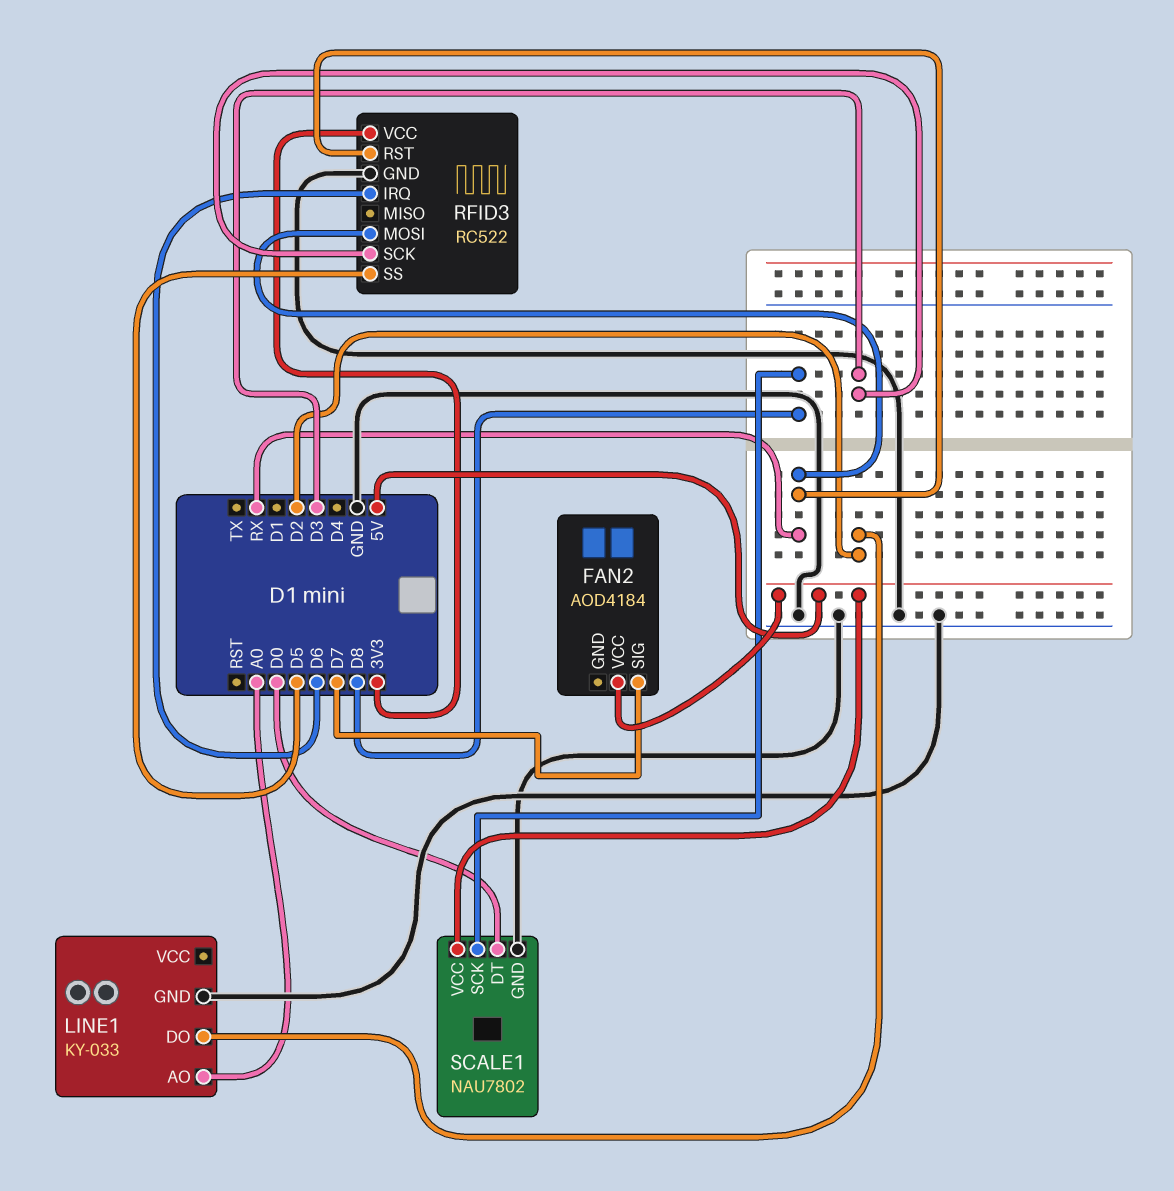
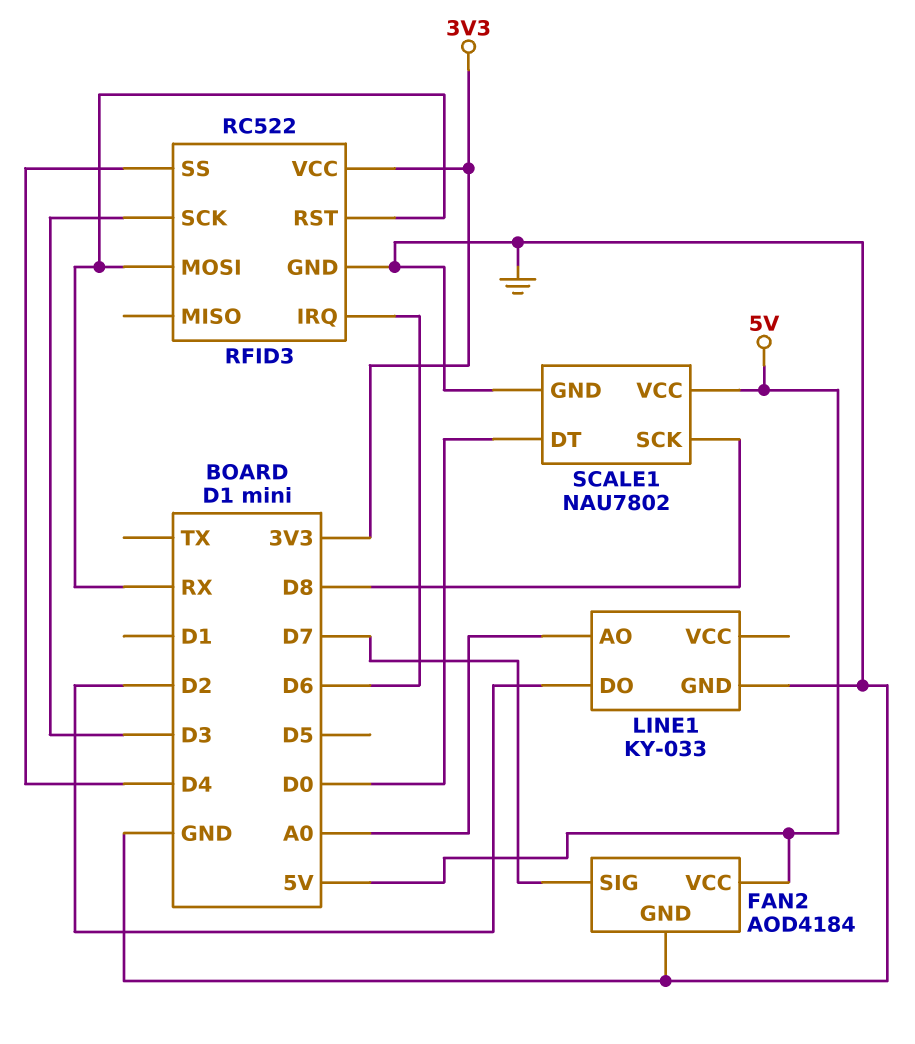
FAN2 pin GND: none -> GND
RFID3 pin SS: D5 -> D4

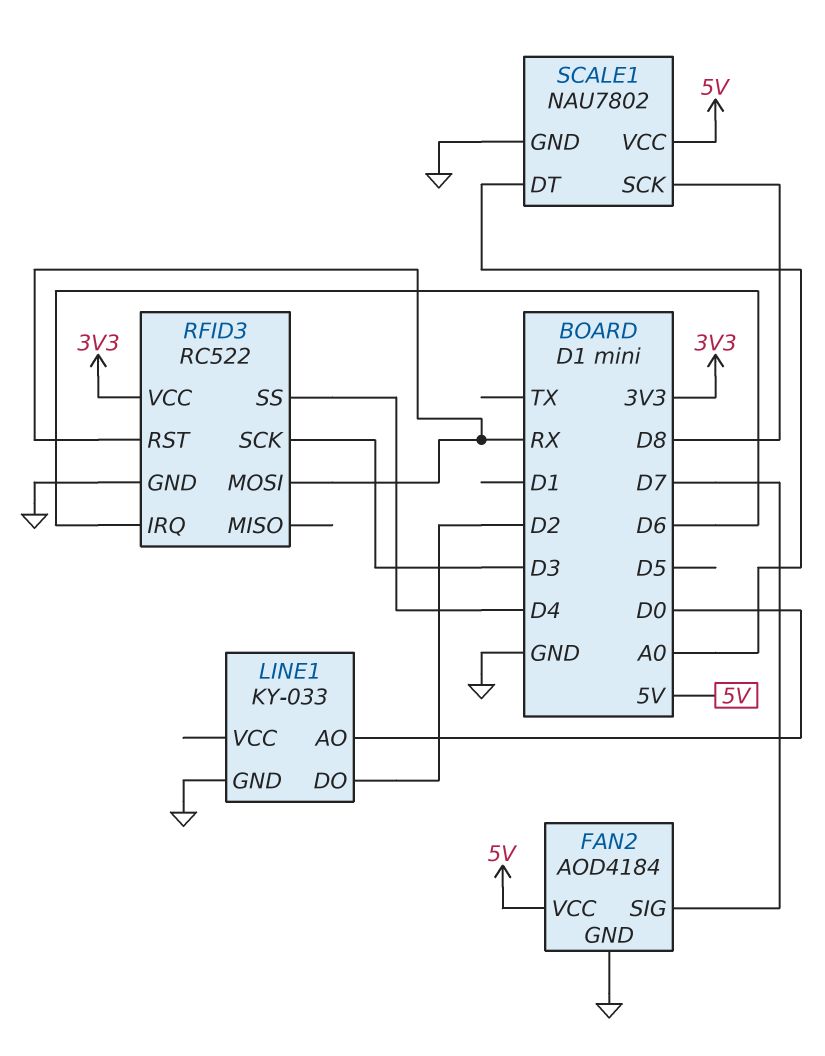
LINE1 pin AO: A0 -> D0
SCALE1 pin DT: D0 -> A0

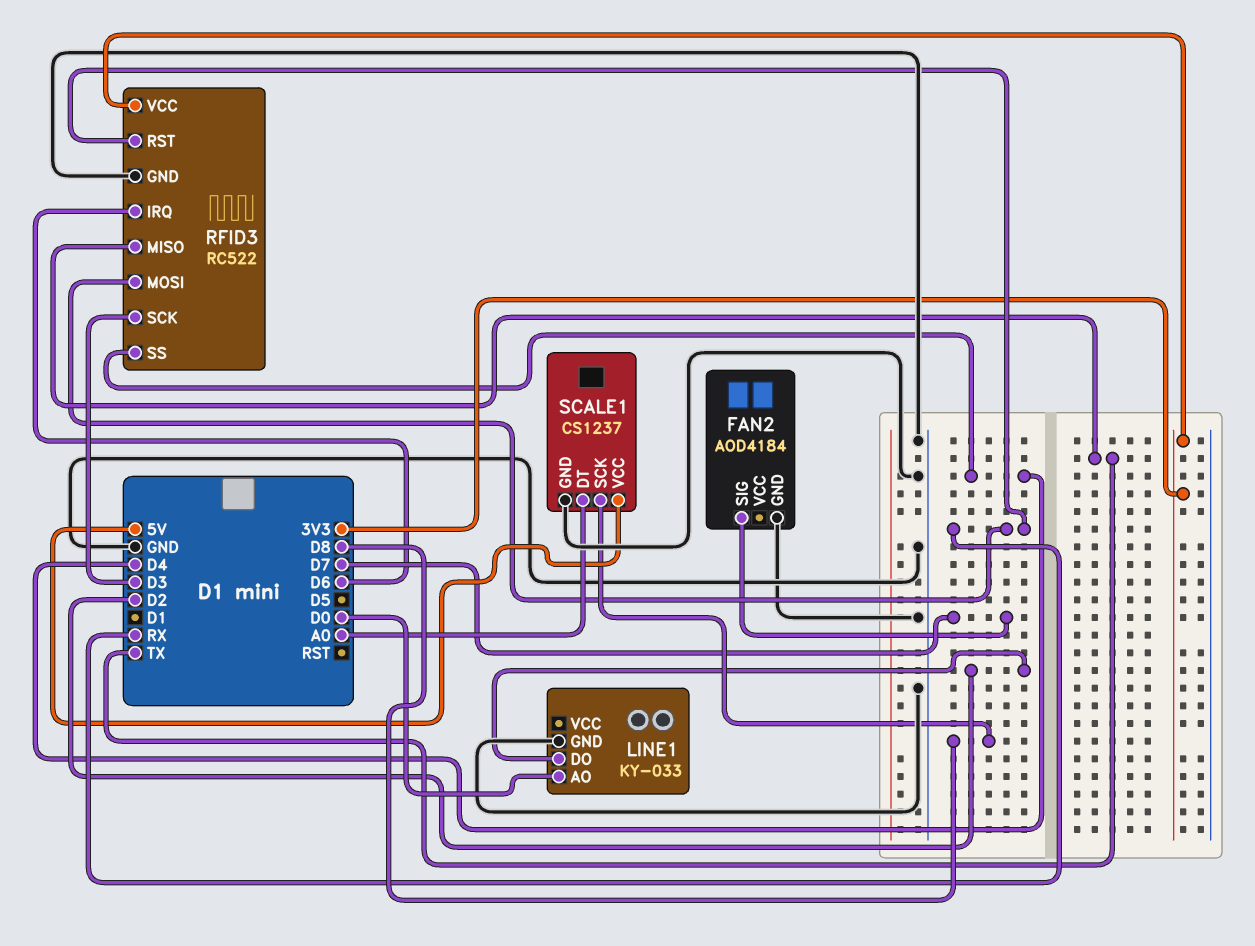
FAN2 pin VCC: 5V -> none
RFID3 pin MISO: none -> TX
SCALE1: NAU7802 -> CS1237

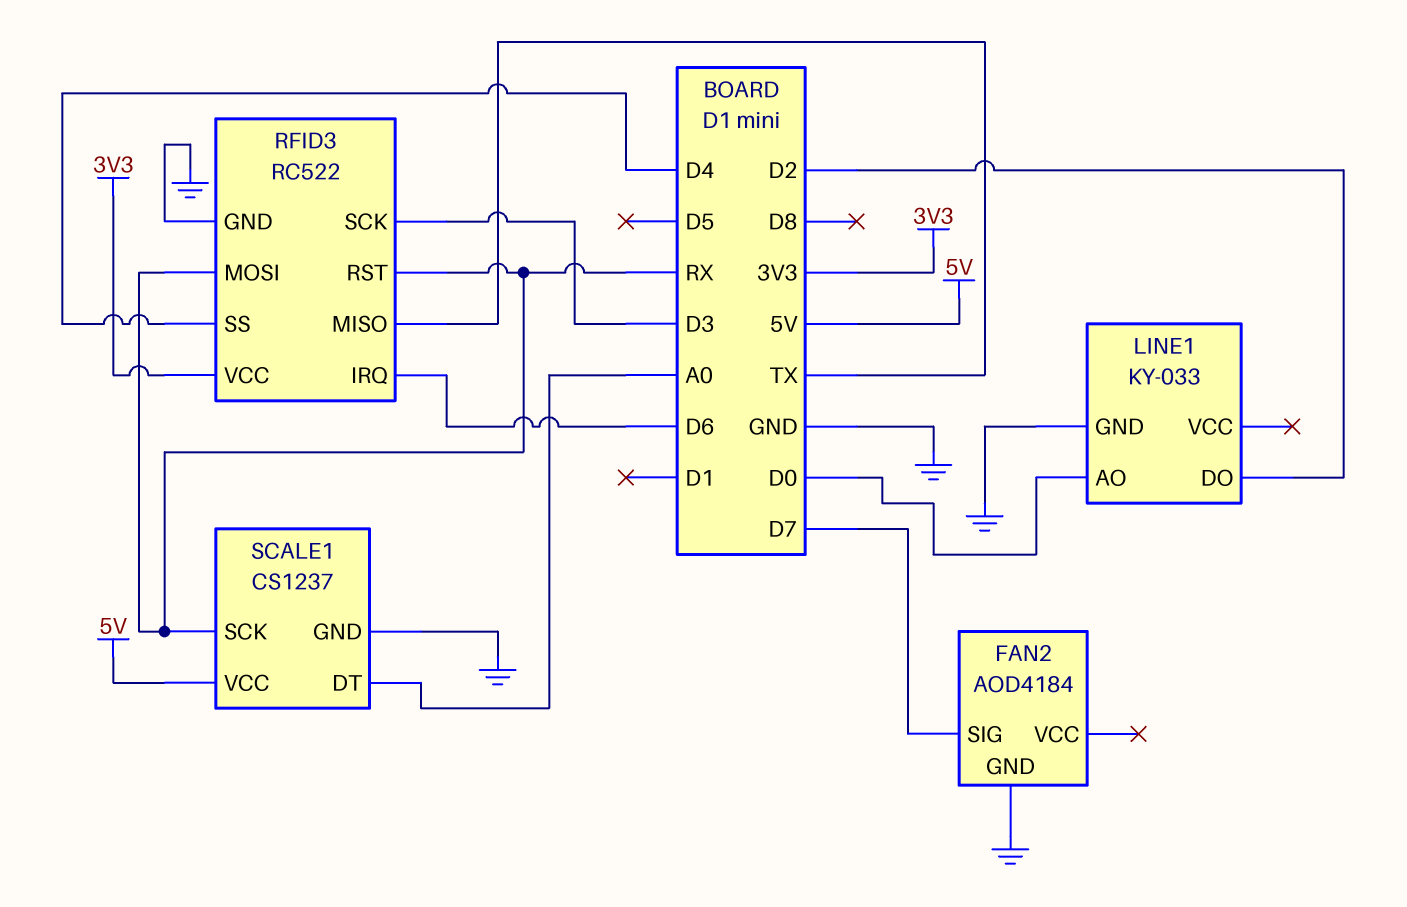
SCALE1 pin SCK: D8 -> RX

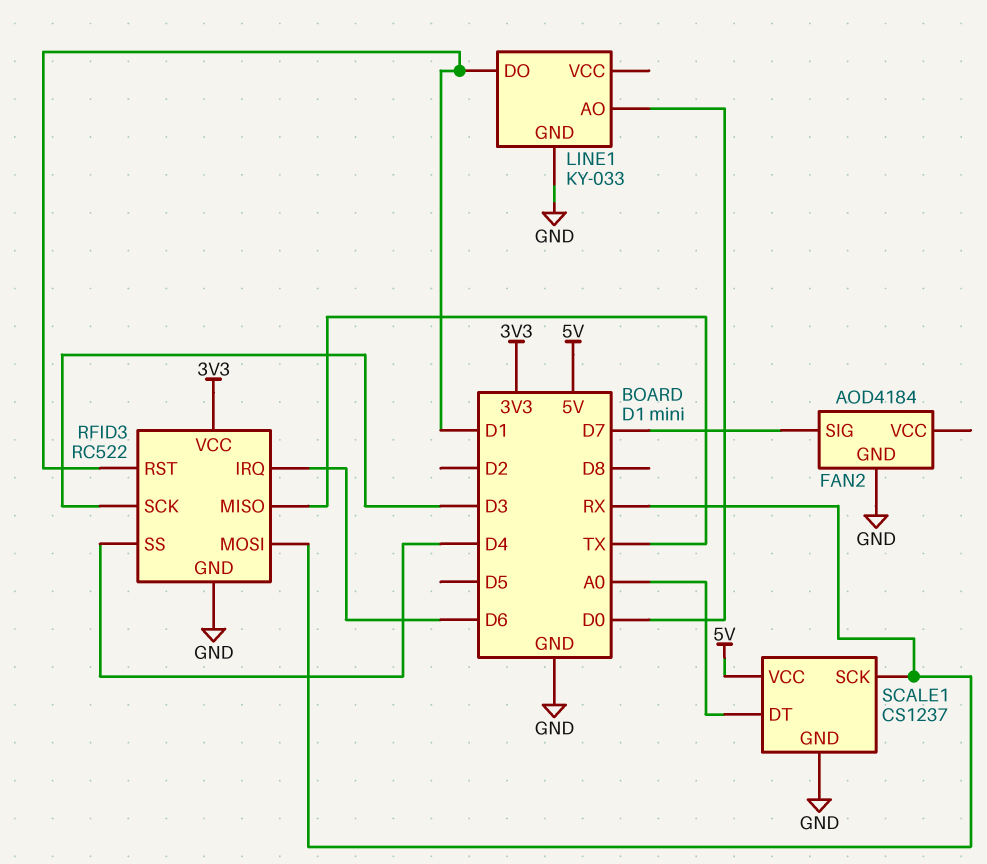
LINE1 pin DO: D2 -> D1
RFID3 pin RST: RX -> D1

